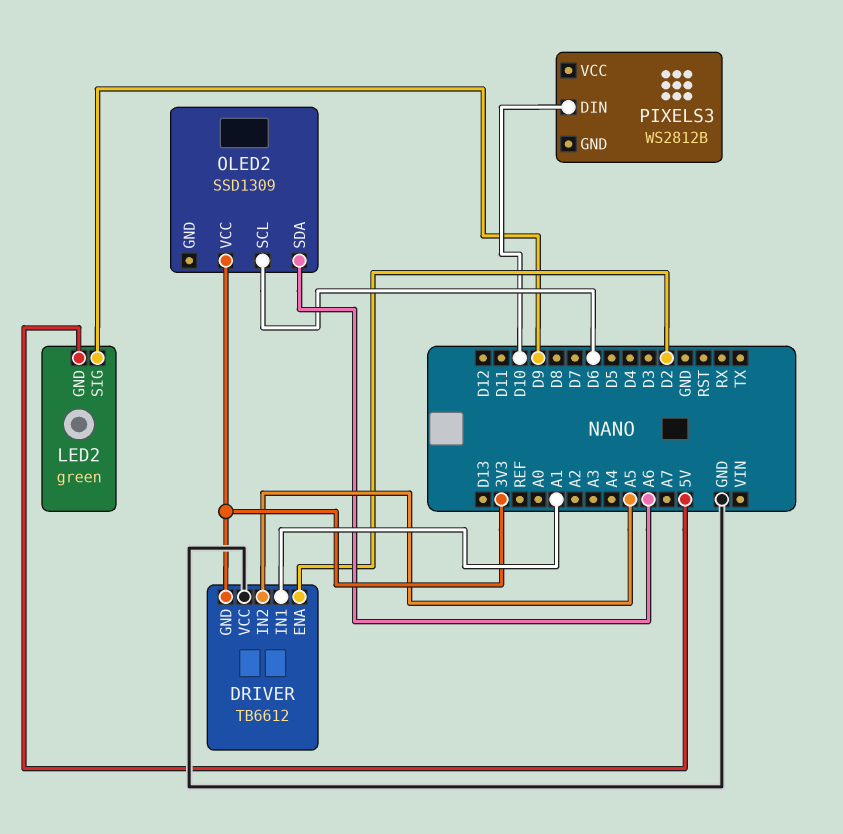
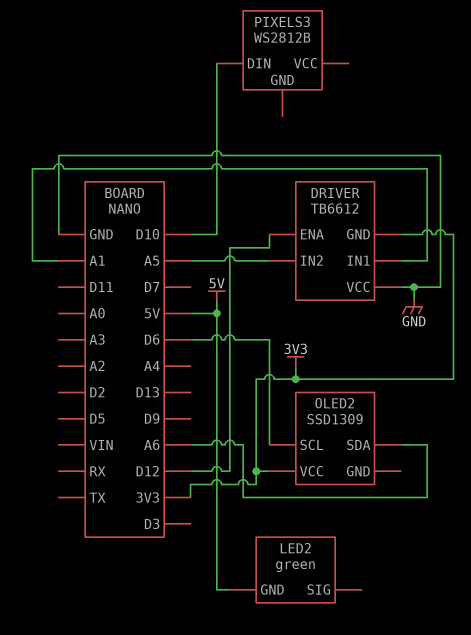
DRIVER pin ENA: D2 -> D12
LED2 pin SIG: D9 -> none

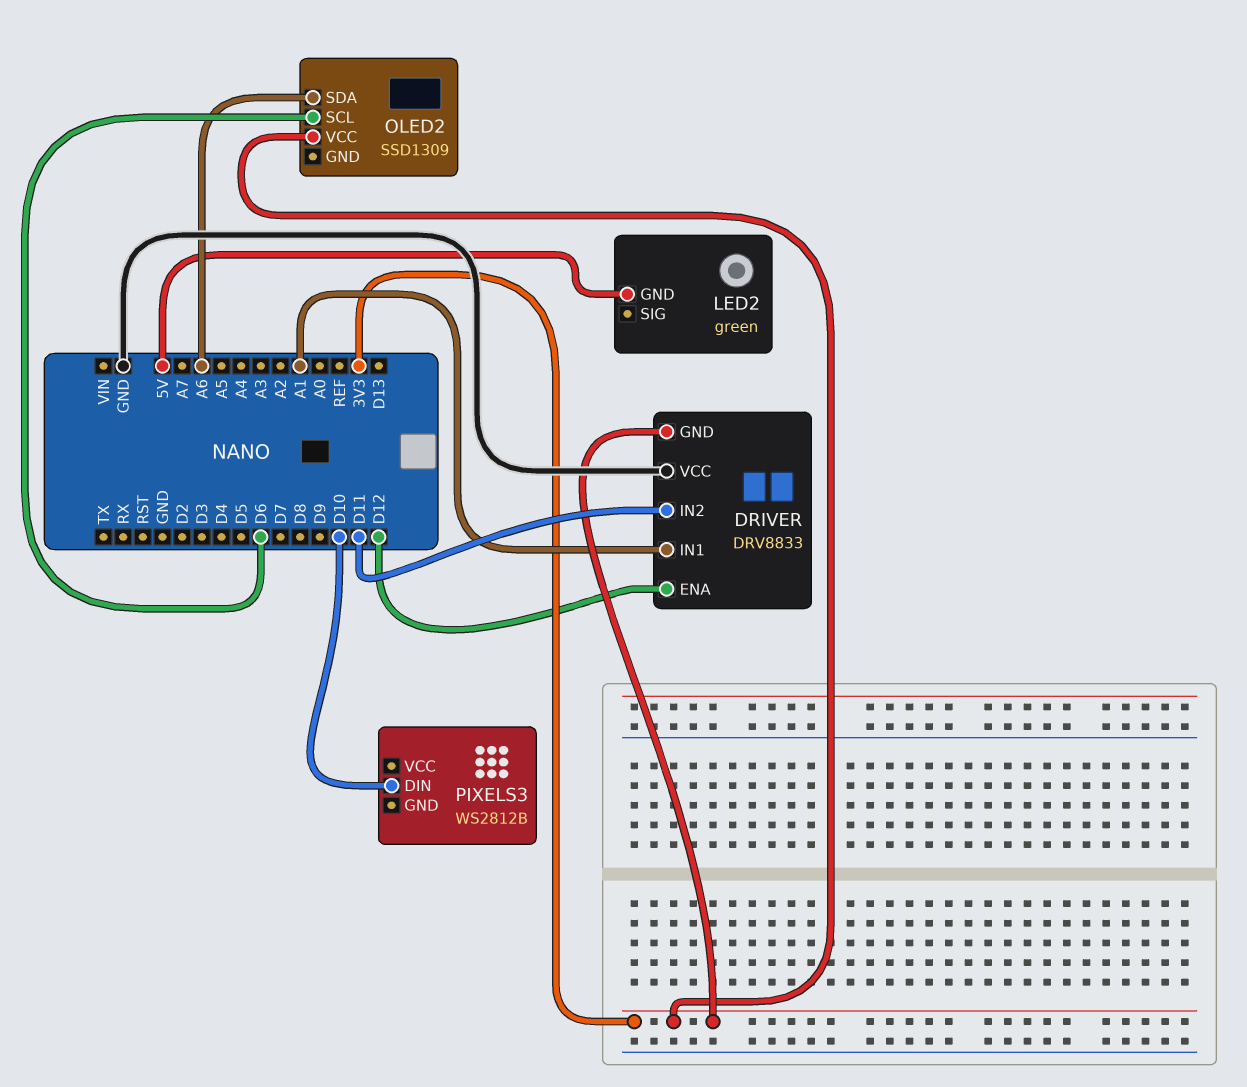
DRIVER: TB6612 -> DRV8833
DRIVER pin IN2: A5 -> D11

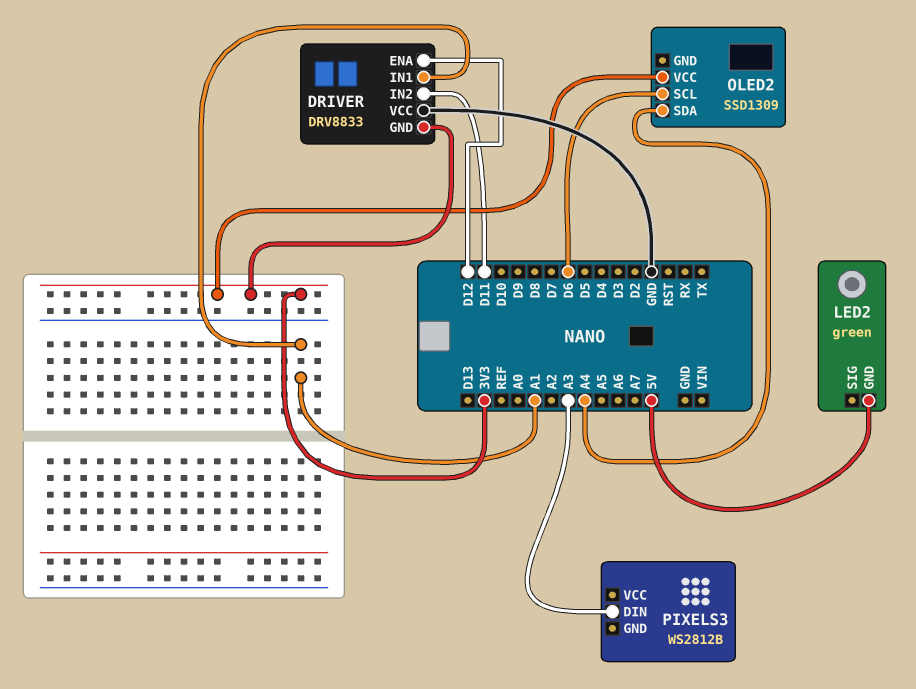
OLED2 pin SDA: A6 -> A4
PIXELS3 pin DIN: D10 -> A3

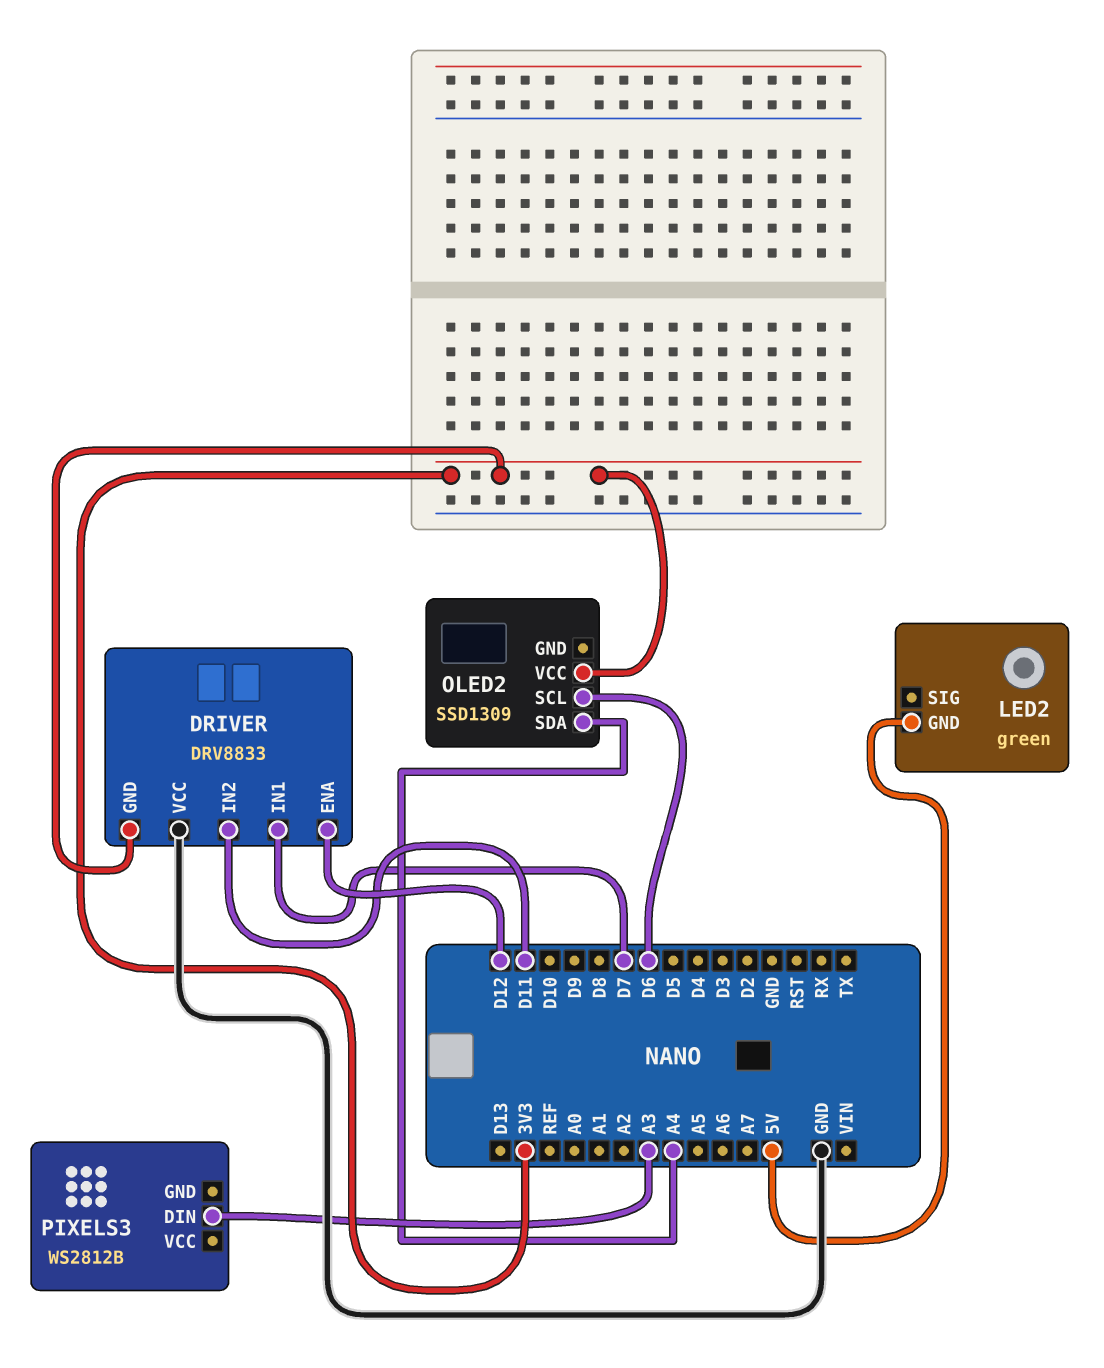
DRIVER pin IN1: A1 -> D7

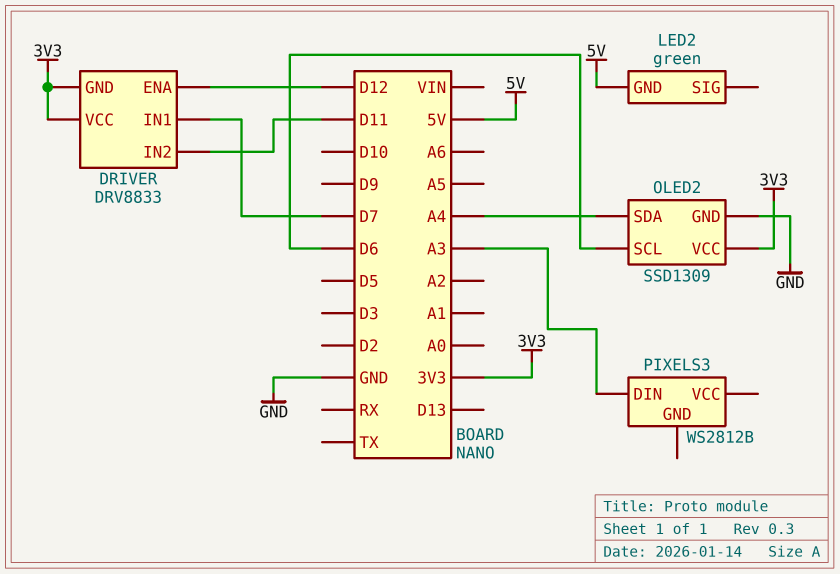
DRIVER pin VCC: GND -> 3V3
OLED2 pin GND: none -> GND

